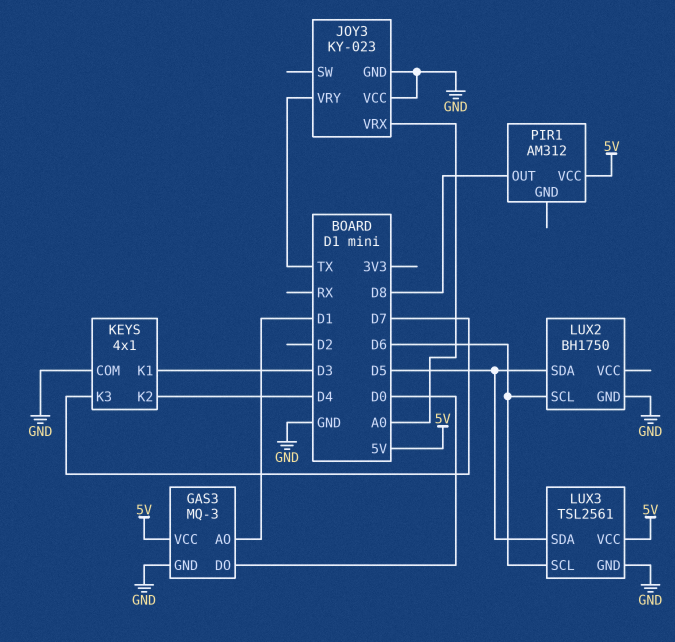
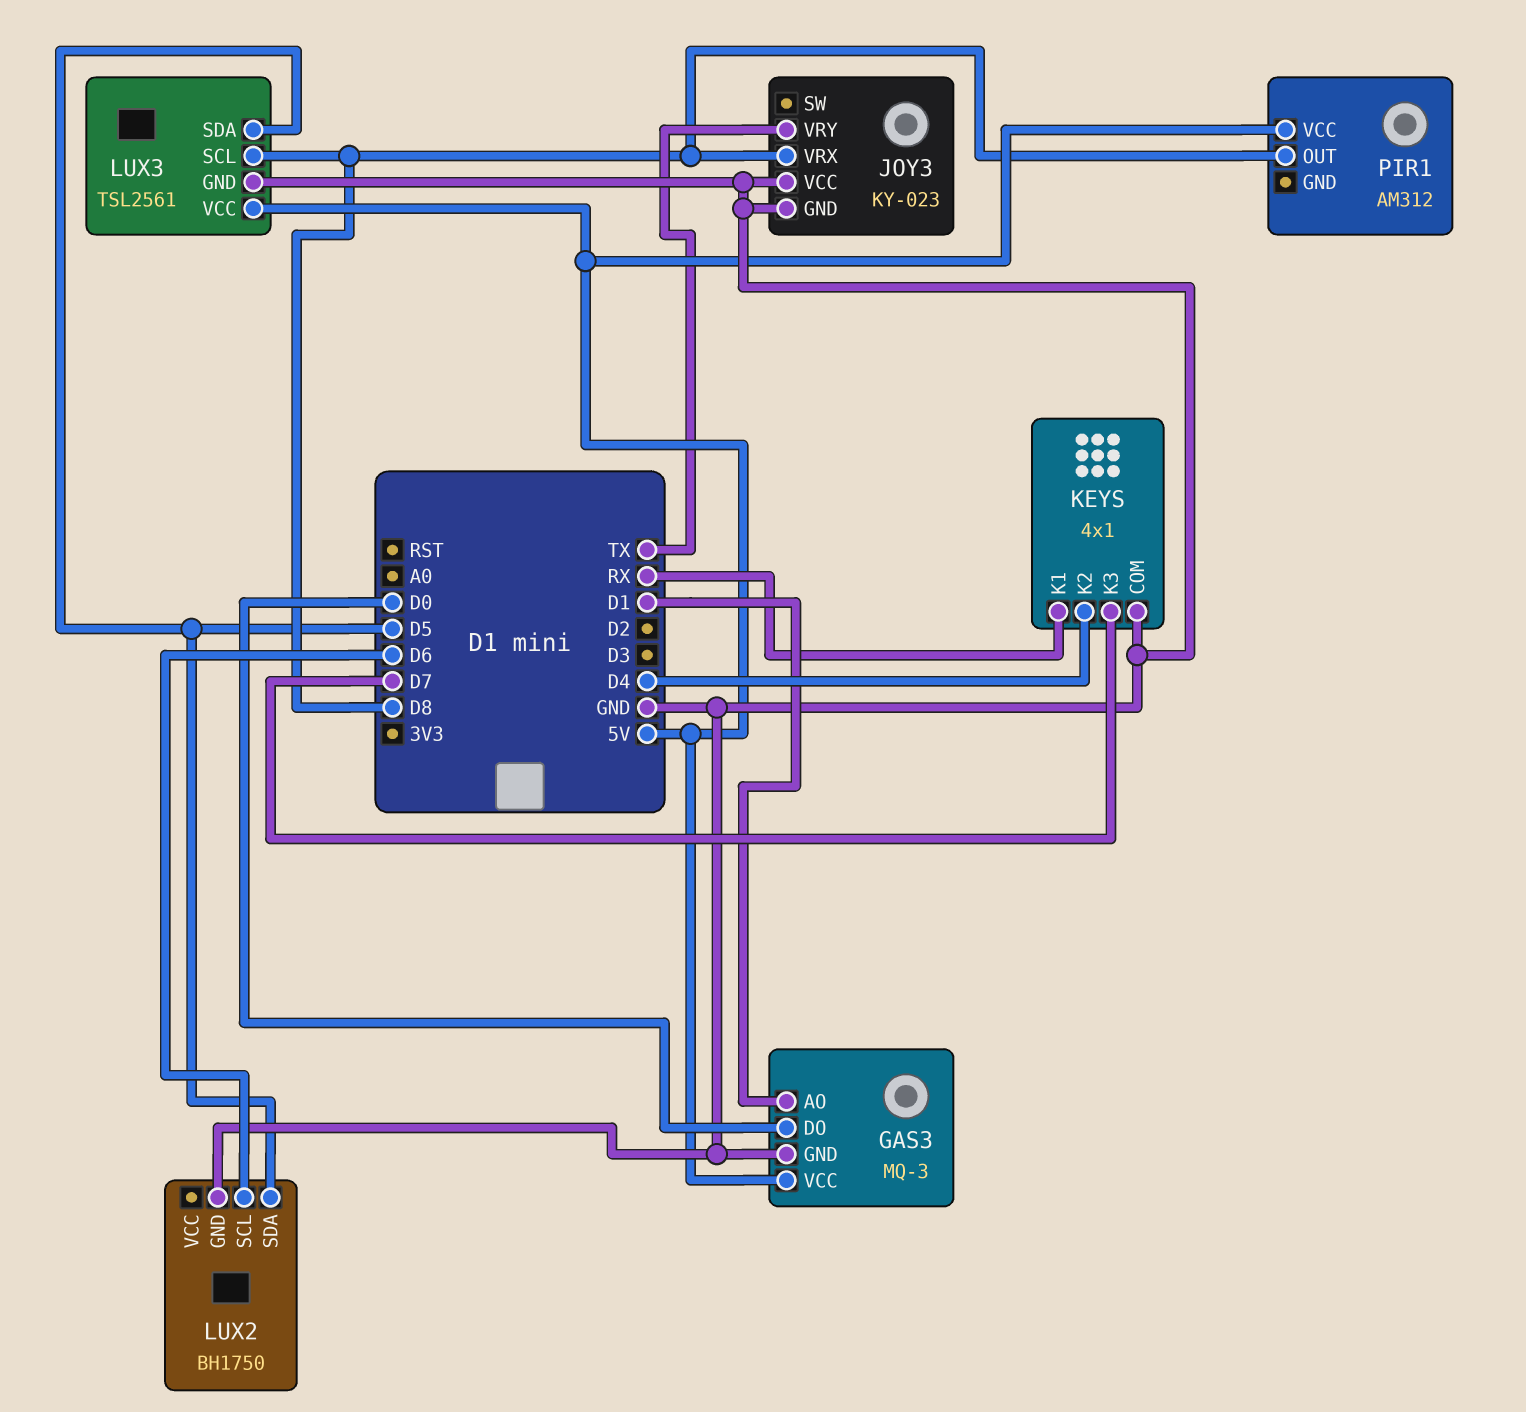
JOY3 pin VRX: A0 -> D8
KEYS pin K1: D3 -> RX
LUX3 pin SCL: D6 -> D8

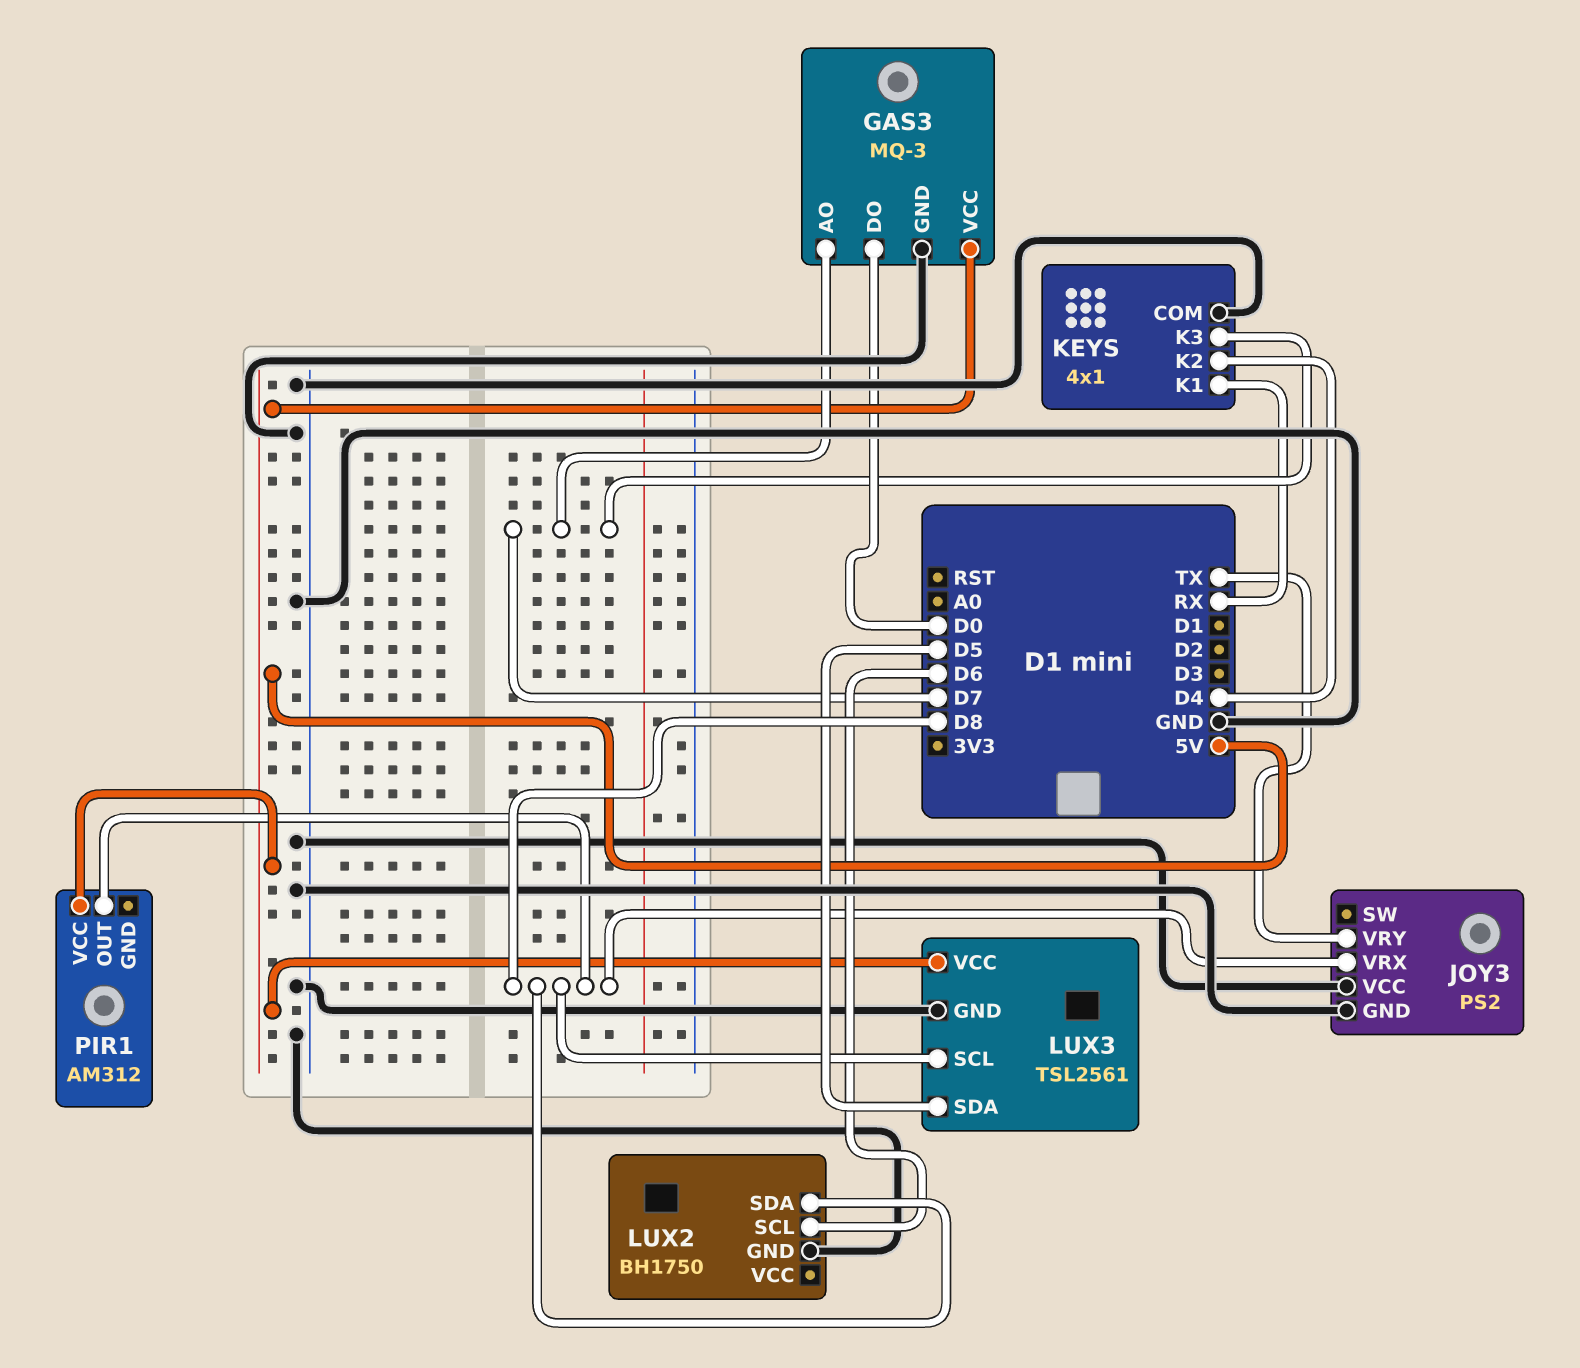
GAS3 pin AO: D1 -> D7
JOY3: KY-023 -> PS2
LUX2 pin SDA: D5 -> D8

